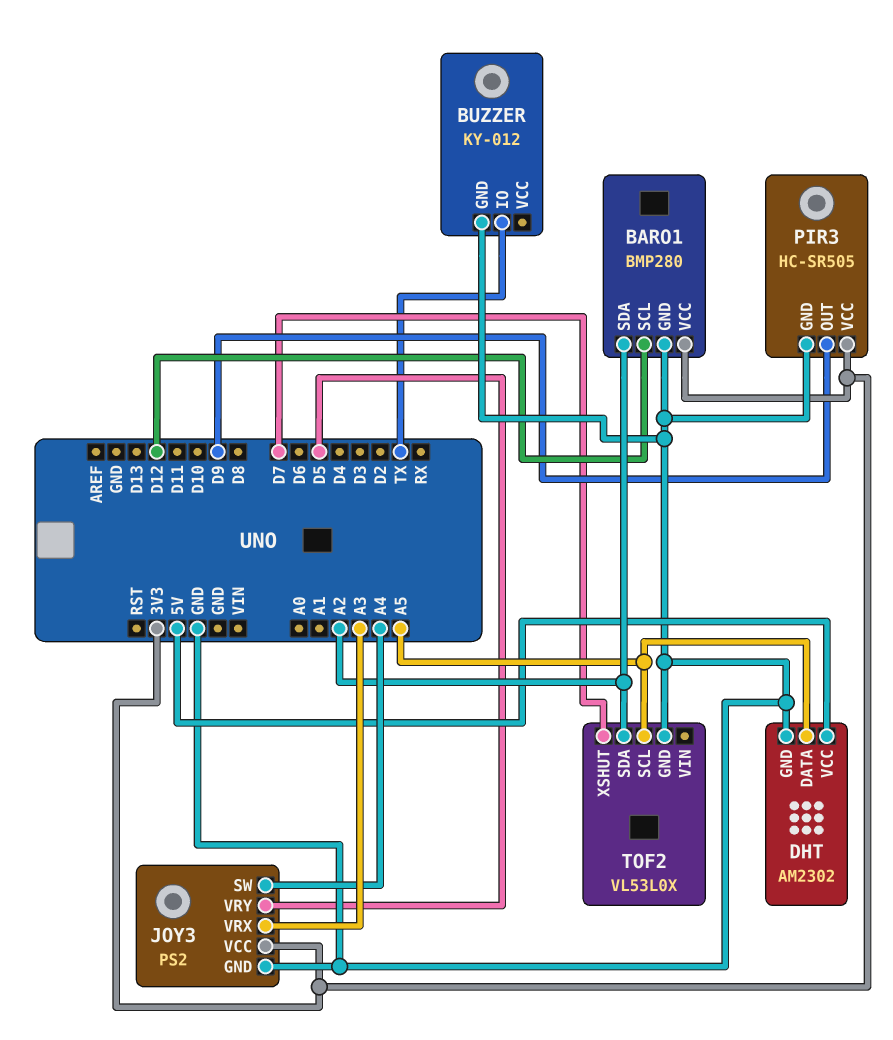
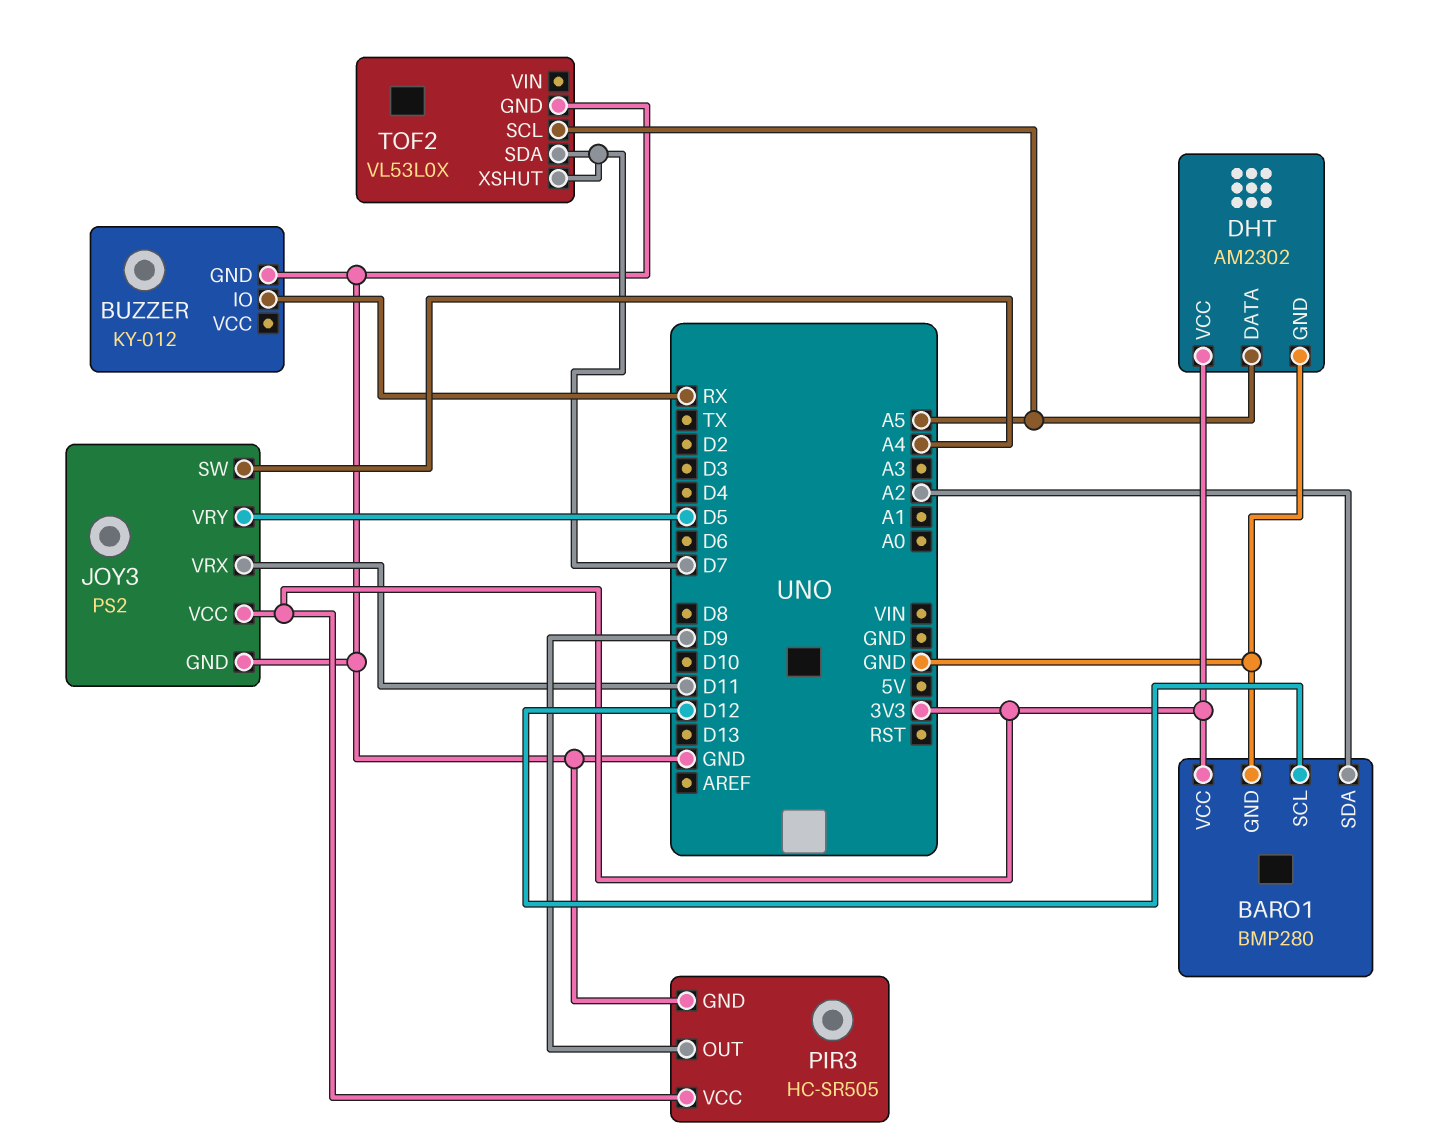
BUZZER pin IO: TX -> RX
DHT pin VCC: 5V -> 3V3
JOY3 pin VRX: A3 -> D11
TOF2 pin SDA: A2 -> D7

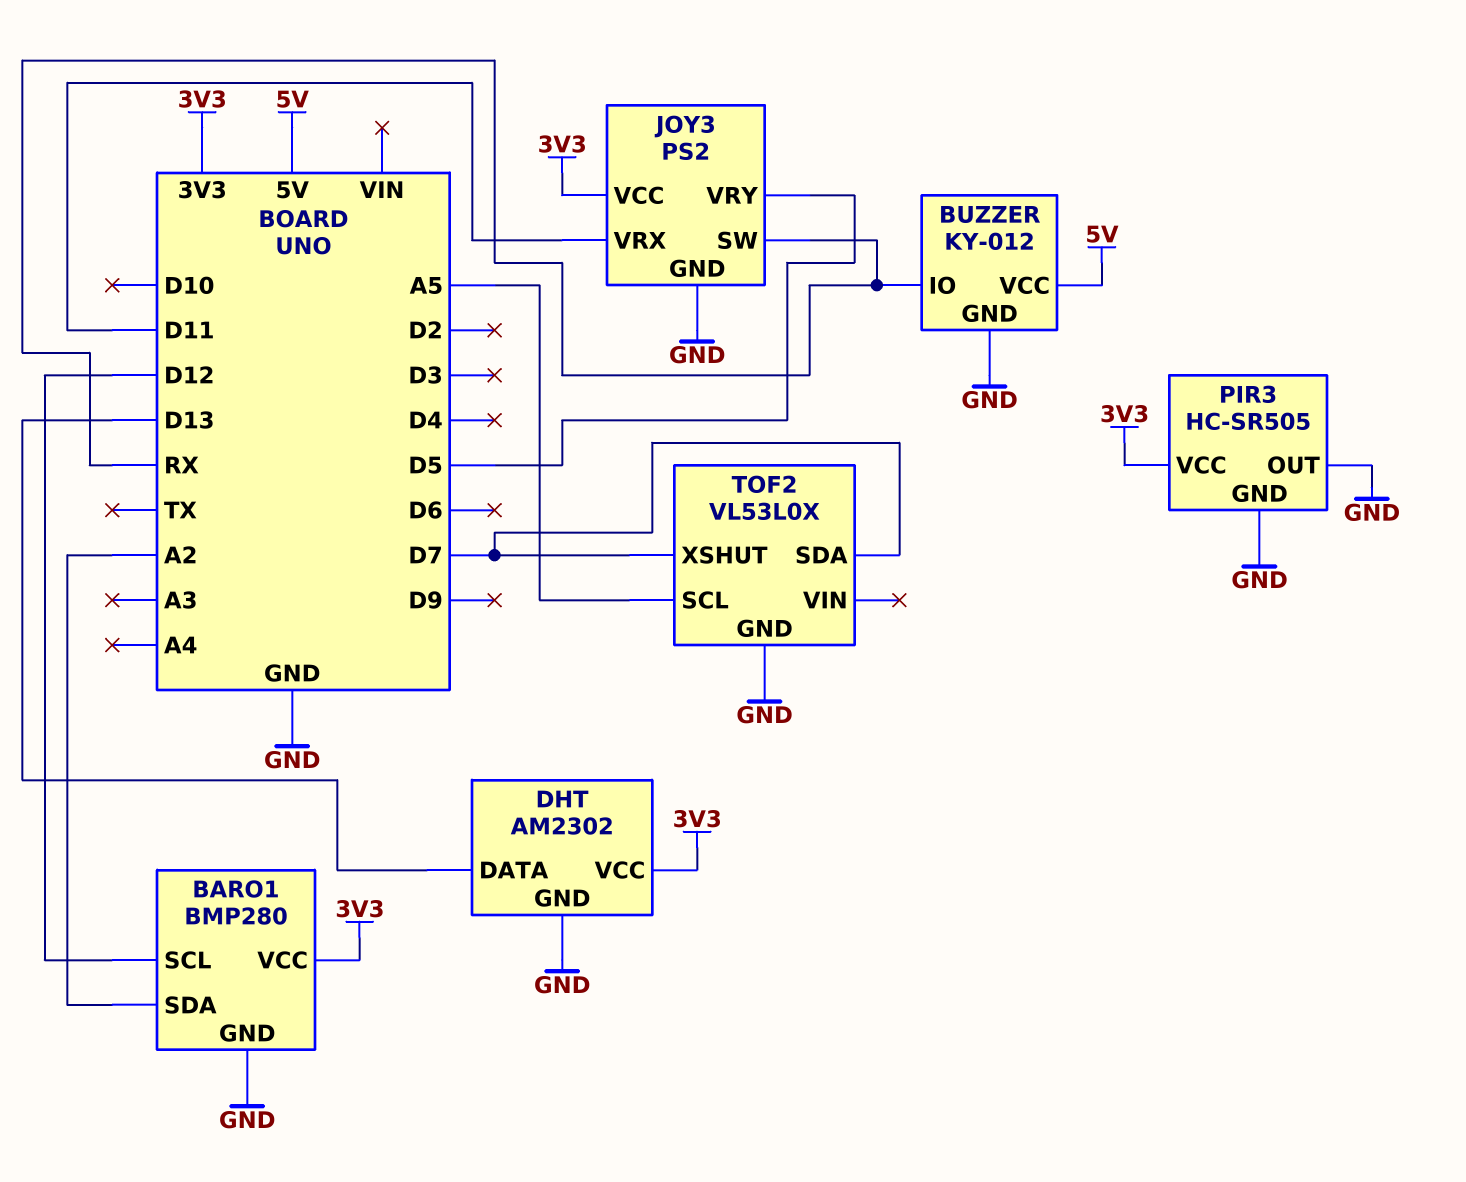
BUZZER pin VCC: none -> 5V
DHT pin DATA: A5 -> D13
JOY3 pin SW: A4 -> RX
PIR3 pin OUT: D9 -> GND

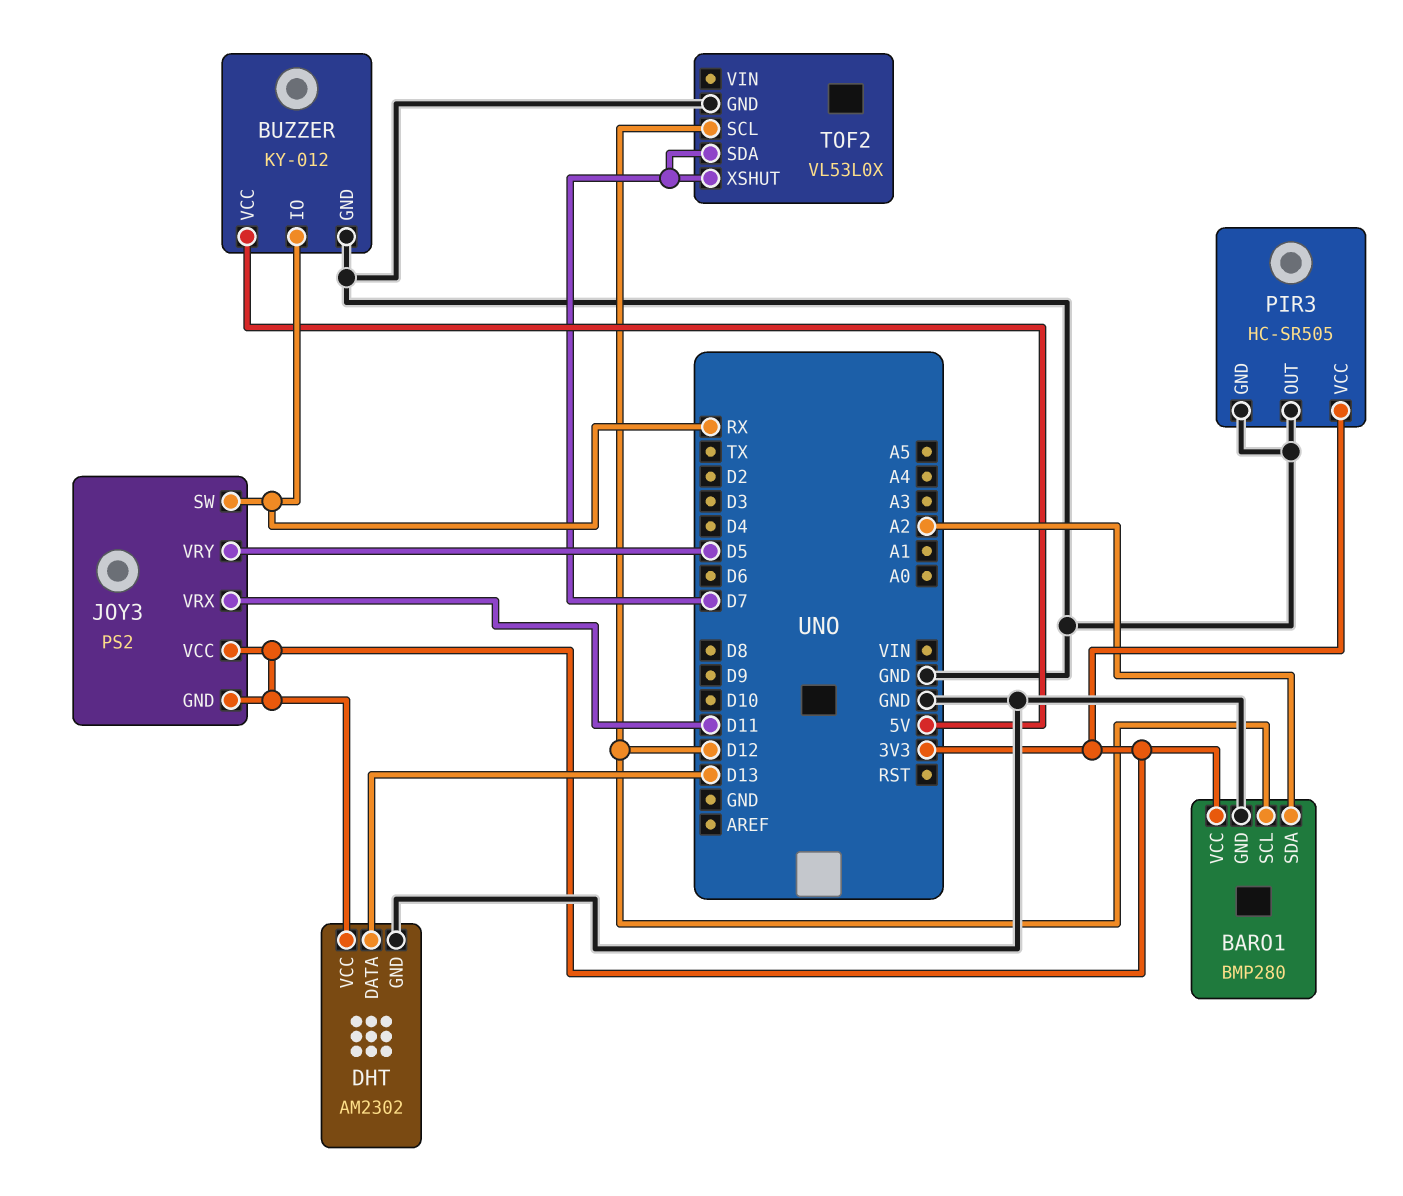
JOY3 pin GND: GND -> 3V3
TOF2 pin SCL: A5 -> D12

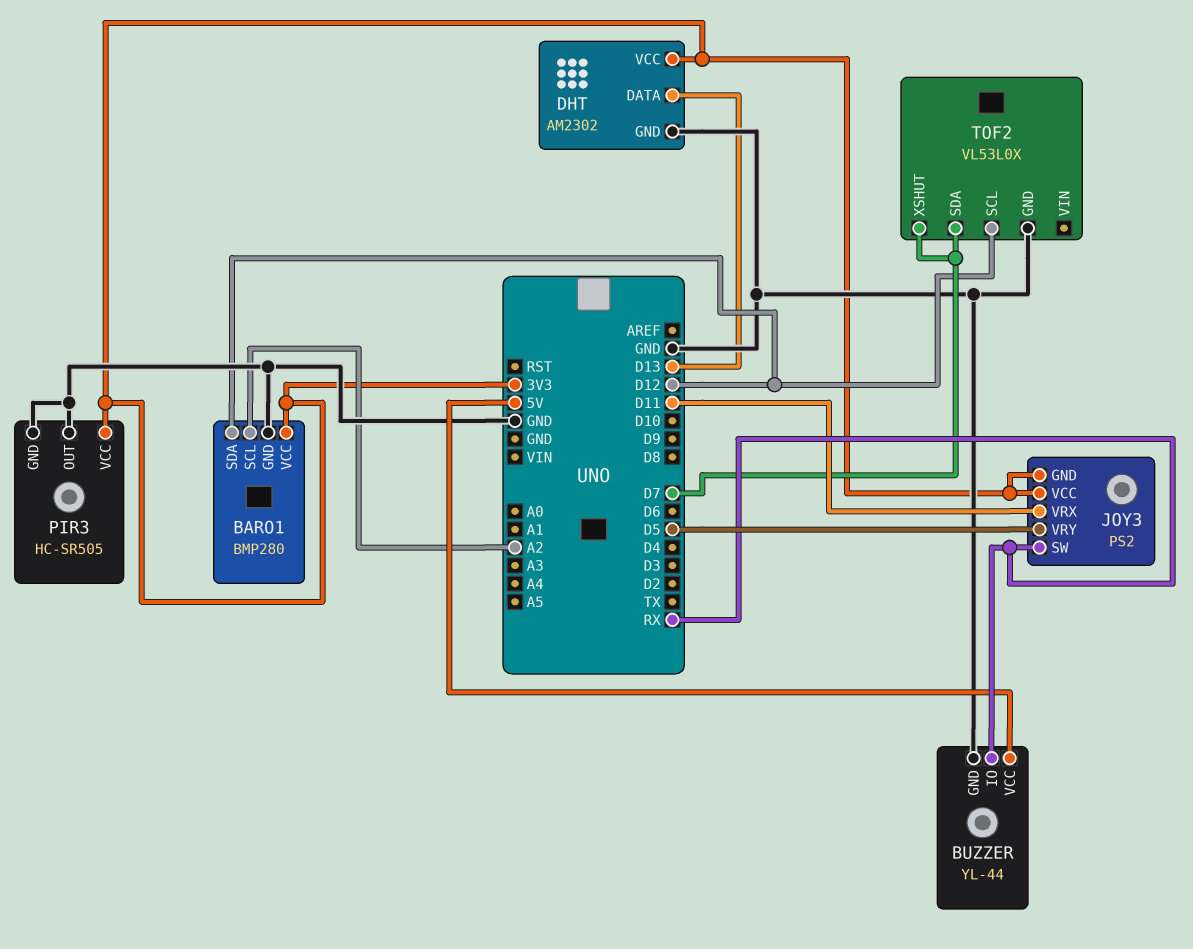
BARO1 pin SCL: D12 -> A2
BARO1 pin SDA: A2 -> D12
BUZZER: KY-012 -> YL-44

